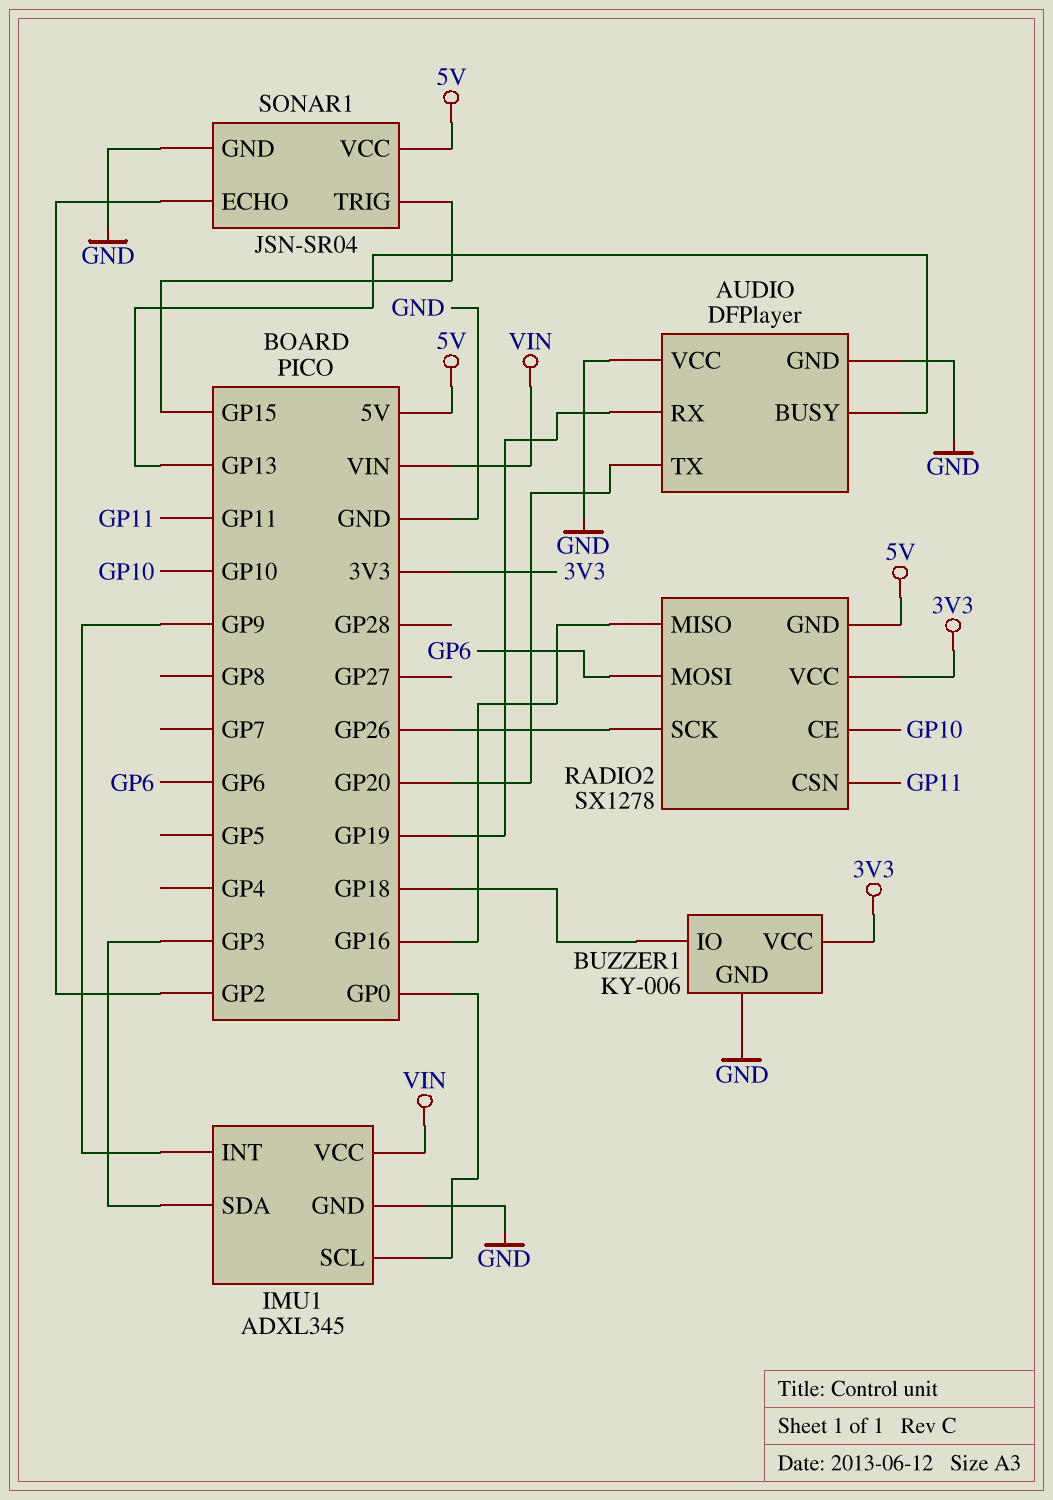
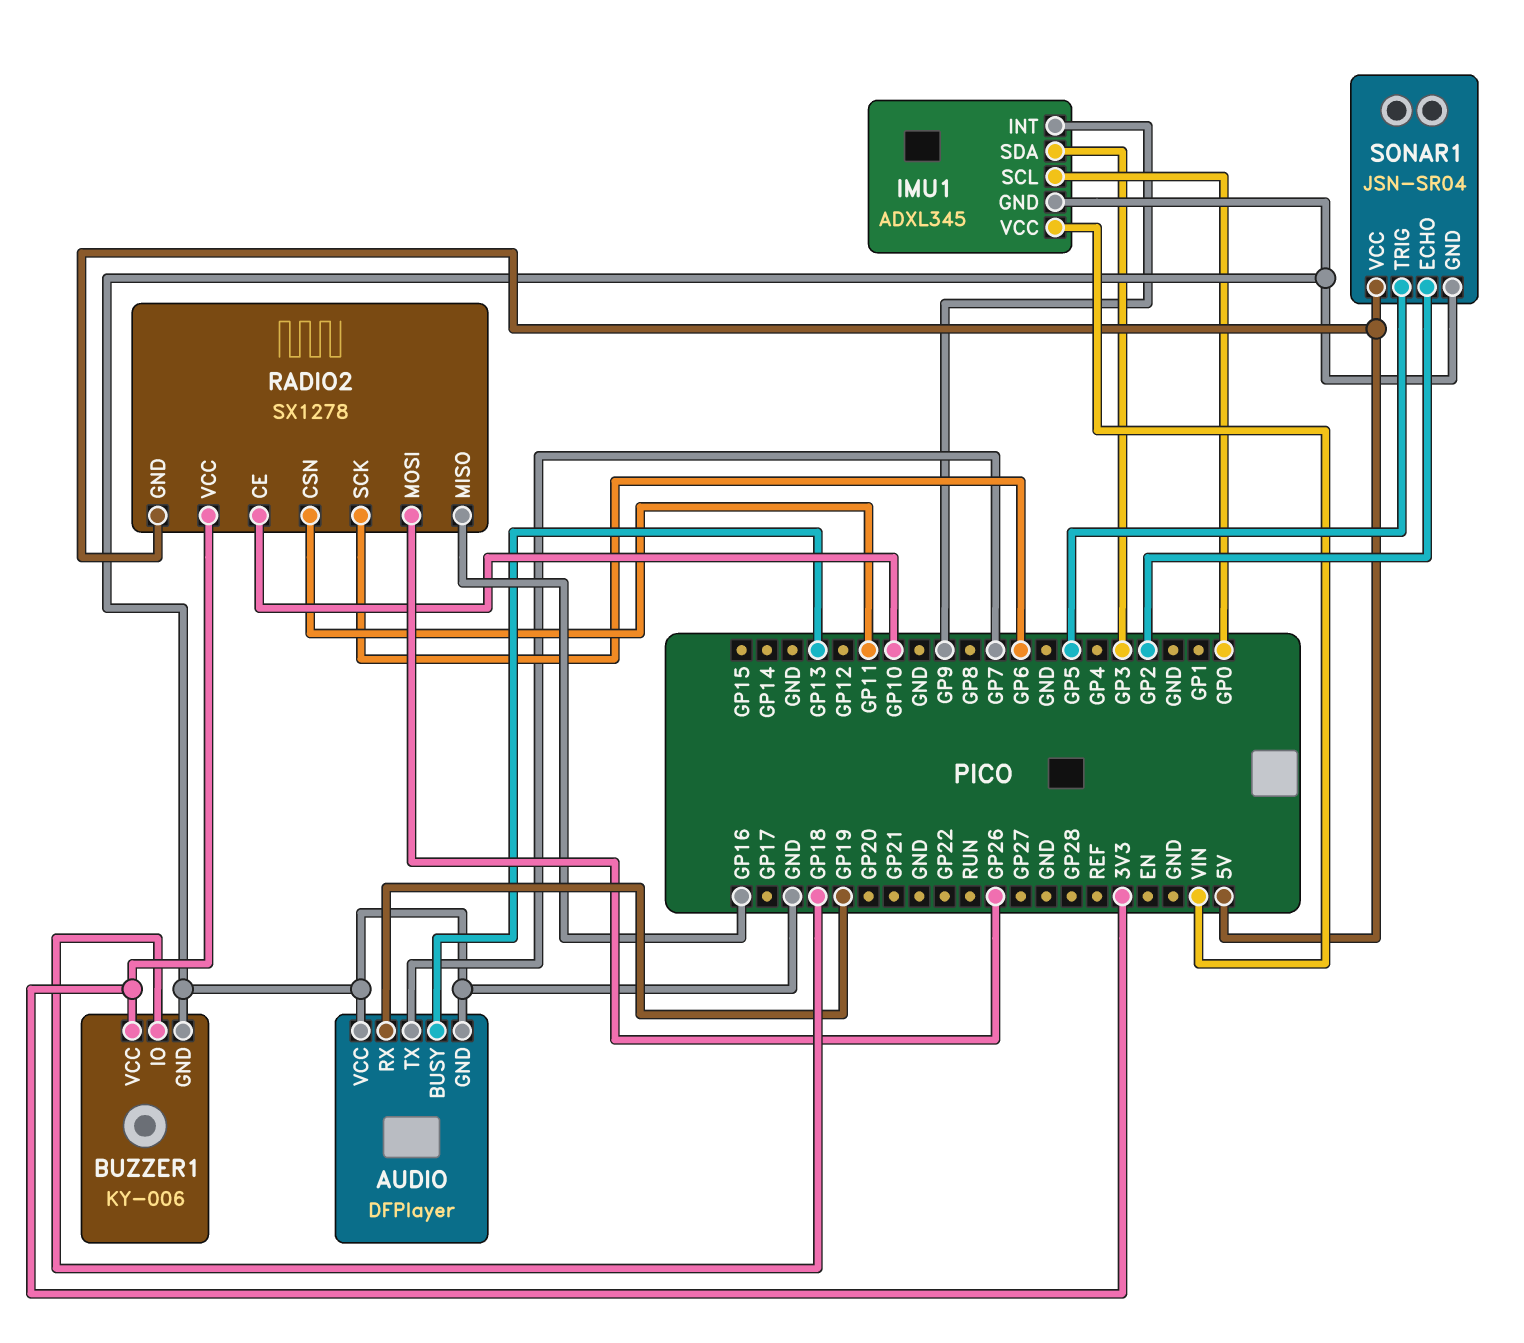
AUDIO pin TX: GP20 -> GP7
RADIO2 pin MOSI: GP6 -> GP26
RADIO2 pin SCK: GP26 -> GP6
SONAR1 pin TRIG: GP15 -> GP5

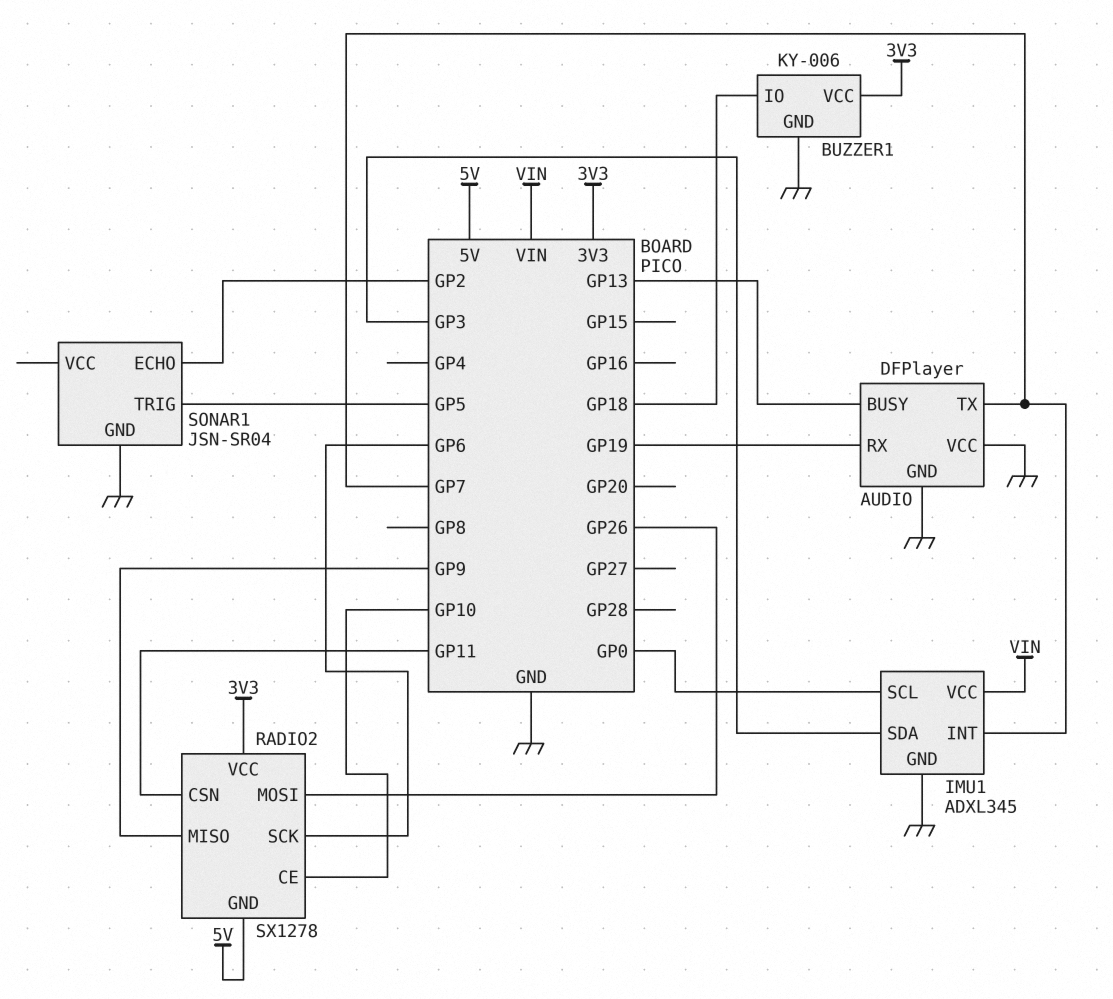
IMU1 pin INT: GP9 -> GP7
RADIO2 pin MISO: GP16 -> GP9
SONAR1 pin VCC: 5V -> none

